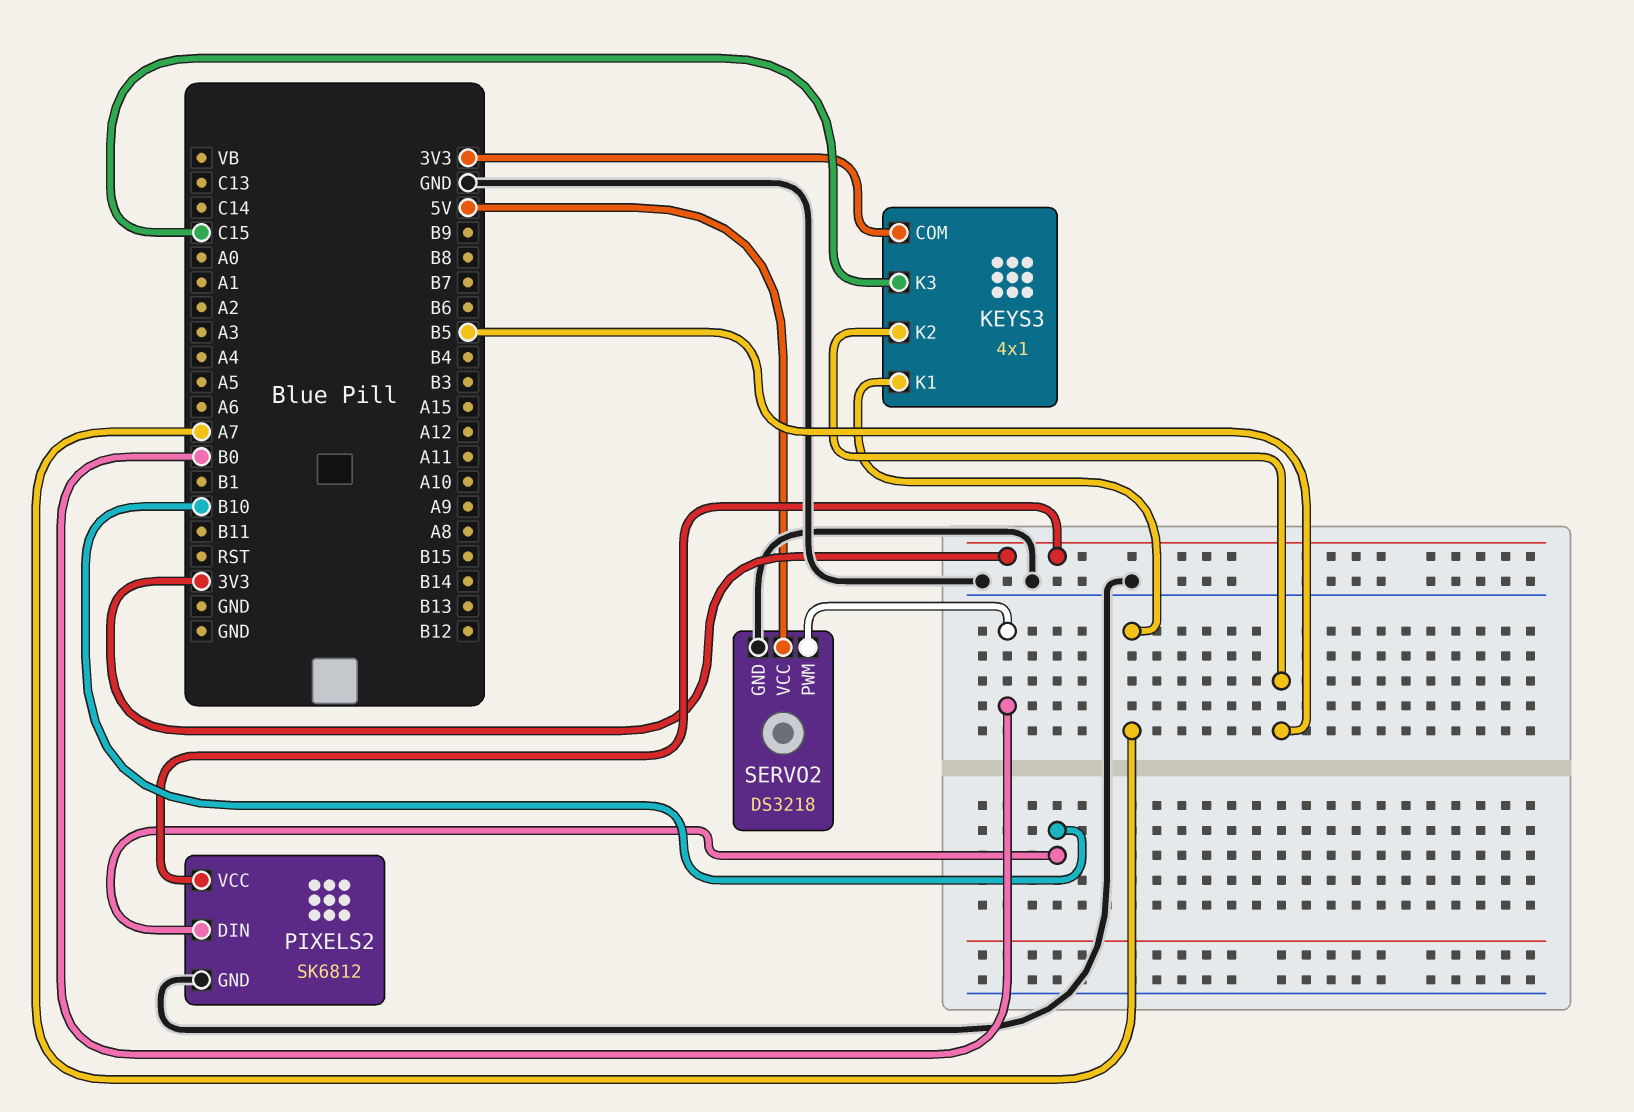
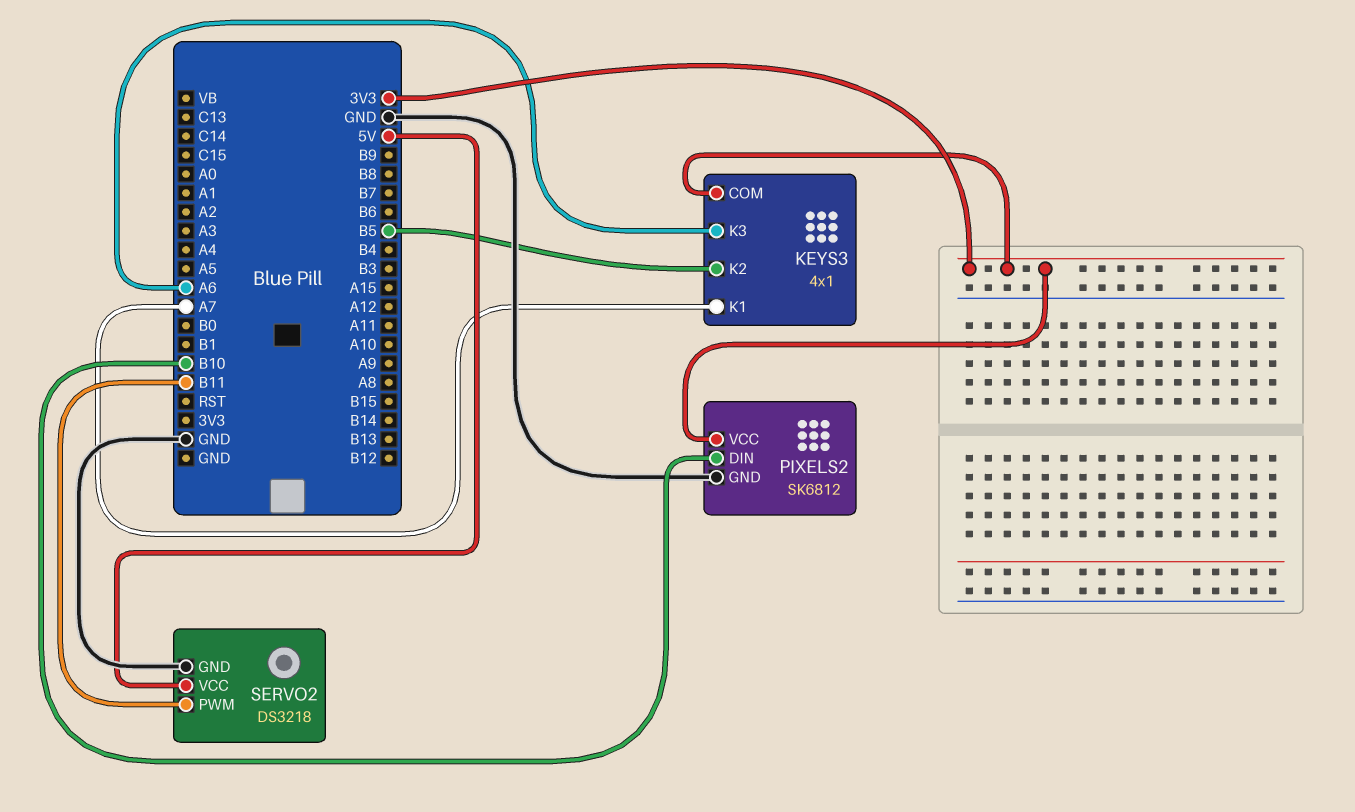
KEYS3 pin K3: C15 -> A6
SERVO2 pin PWM: B0 -> B11

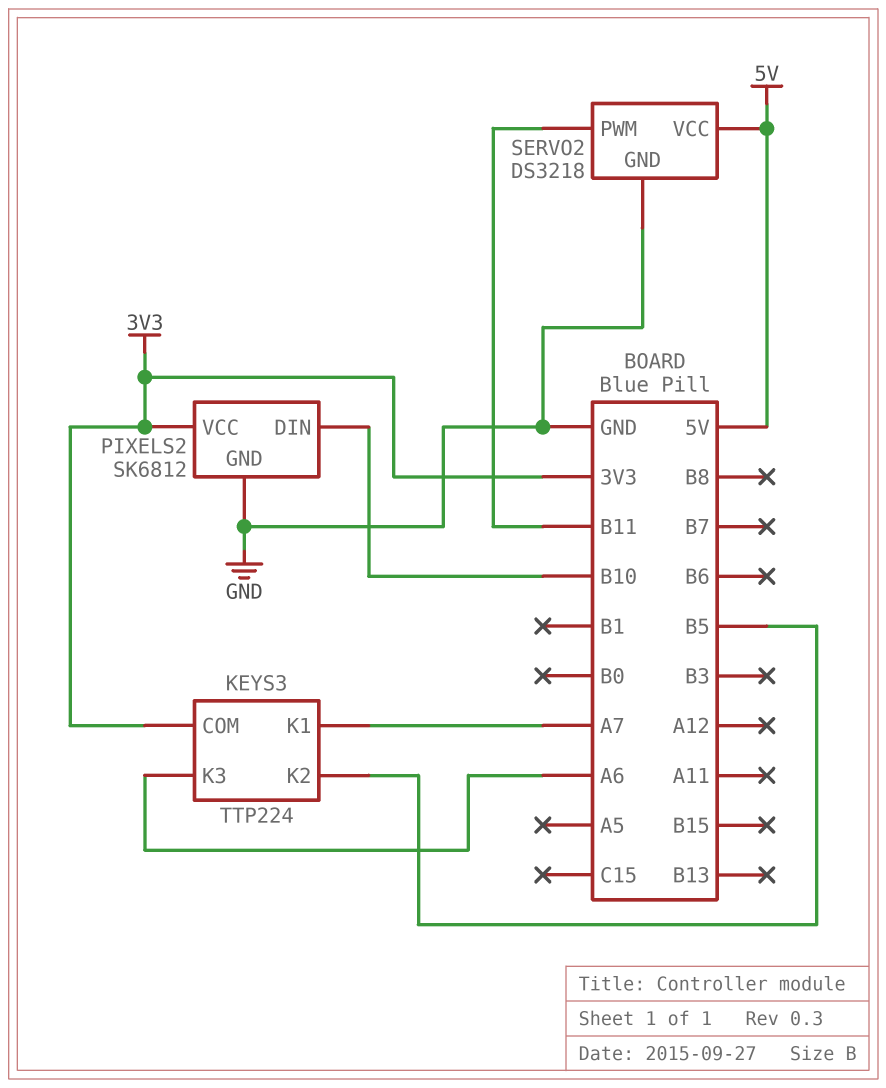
KEYS3: 4x1 -> TTP224

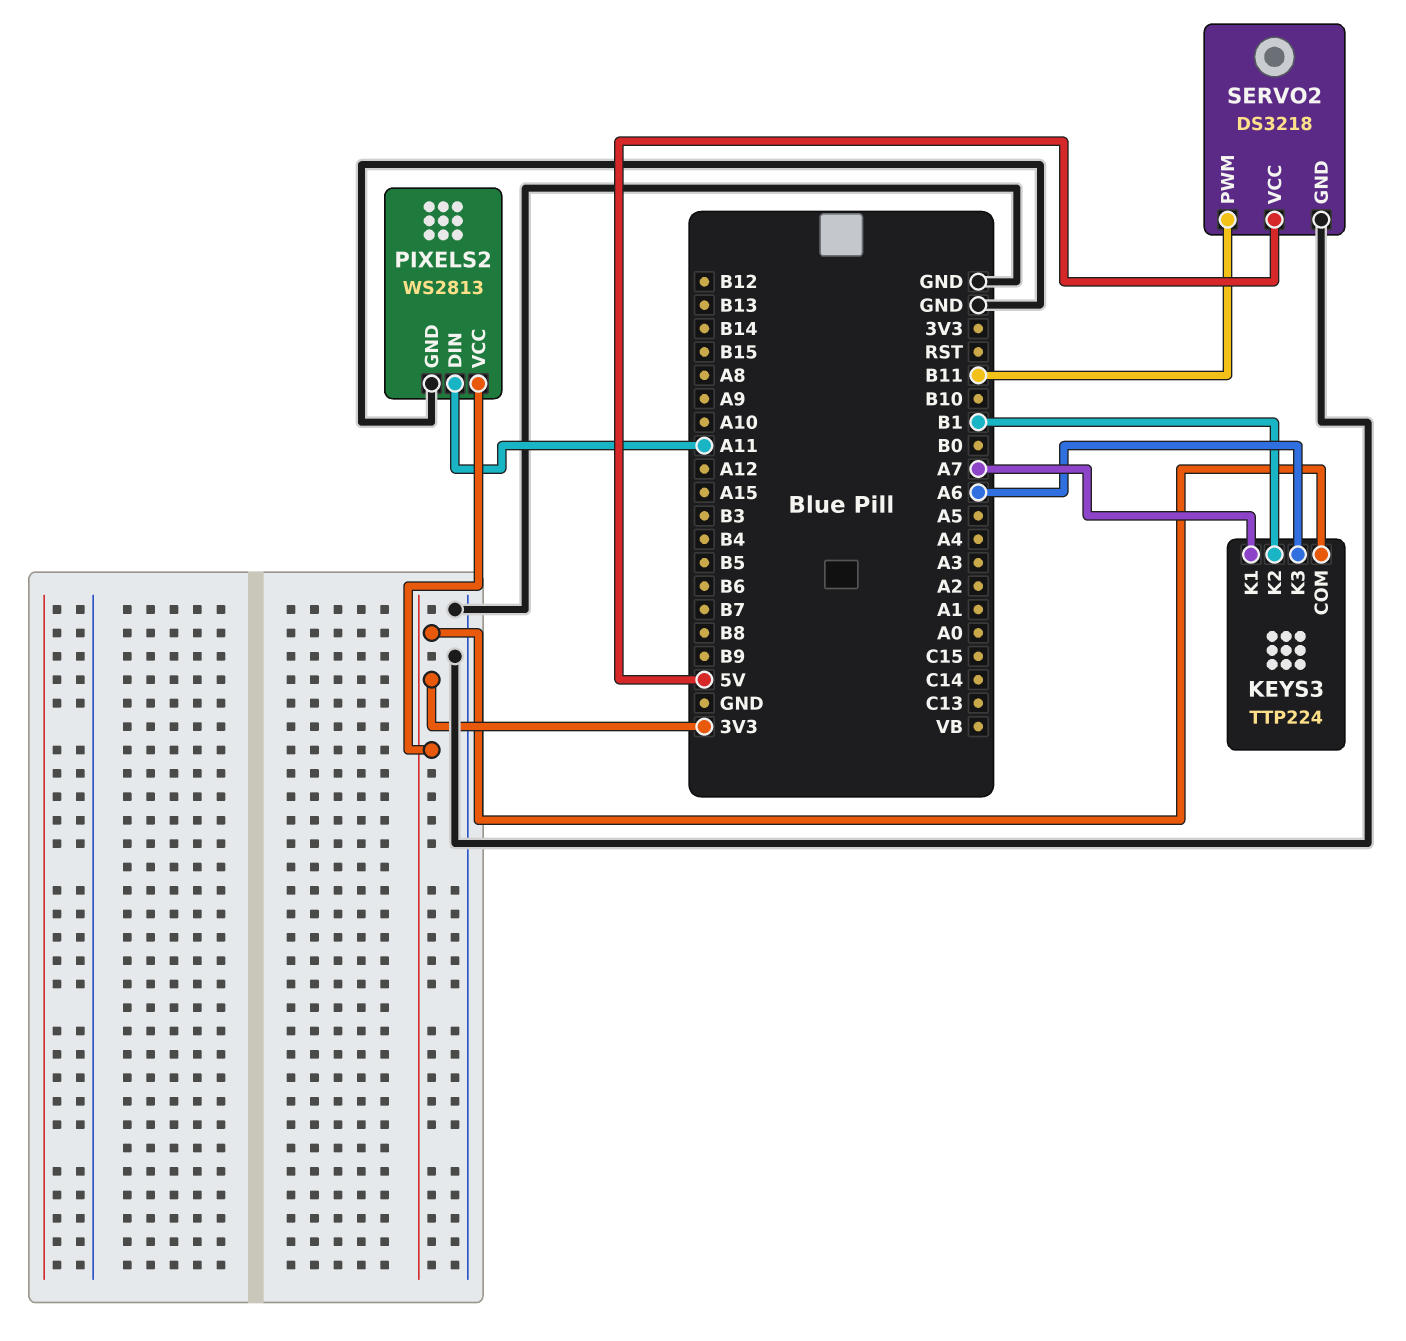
KEYS3 pin K2: B5 -> B1
PIXELS2: SK6812 -> WS2813
PIXELS2 pin DIN: B10 -> A11

